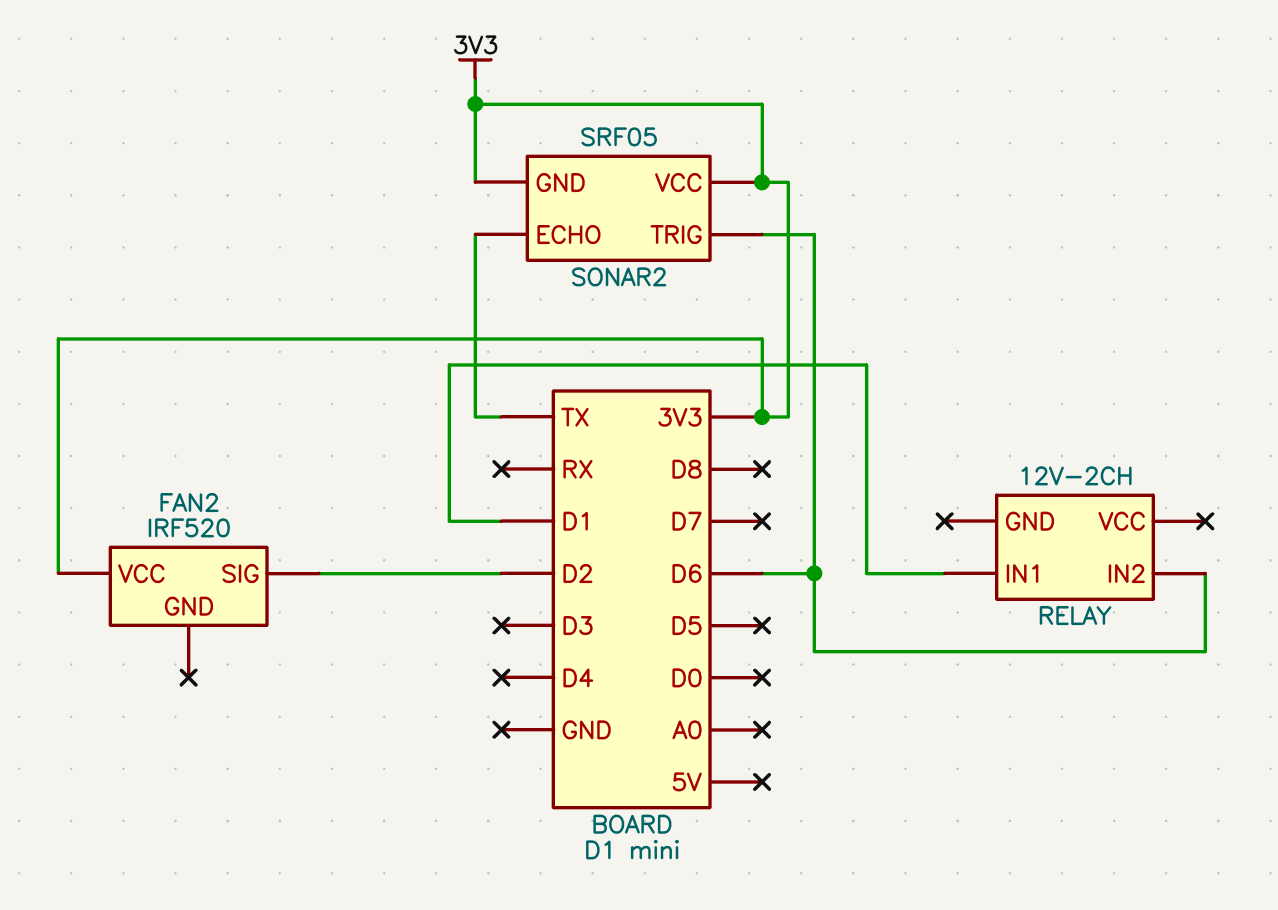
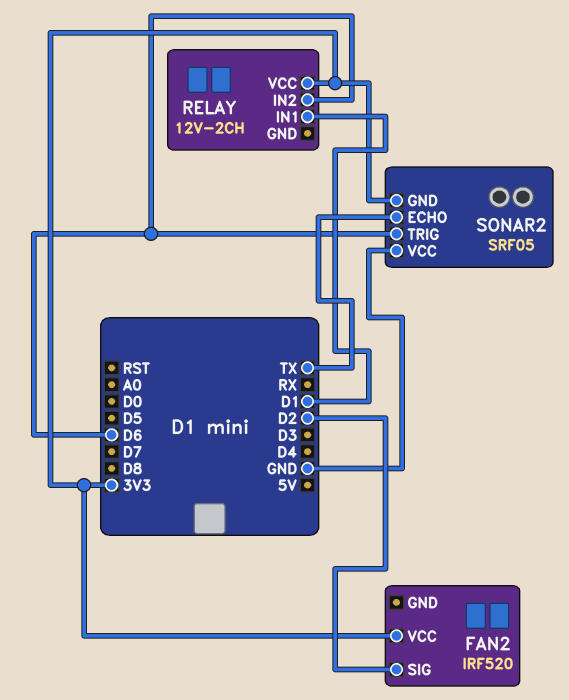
RELAY pin VCC: none -> 3V3
SONAR2 pin VCC: 3V3 -> GND

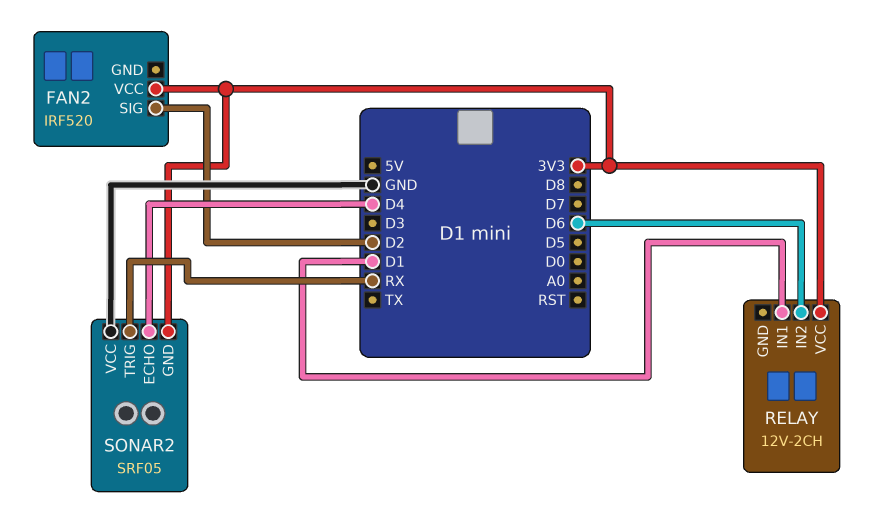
SONAR2 pin ECHO: TX -> D4
SONAR2 pin TRIG: D6 -> RX

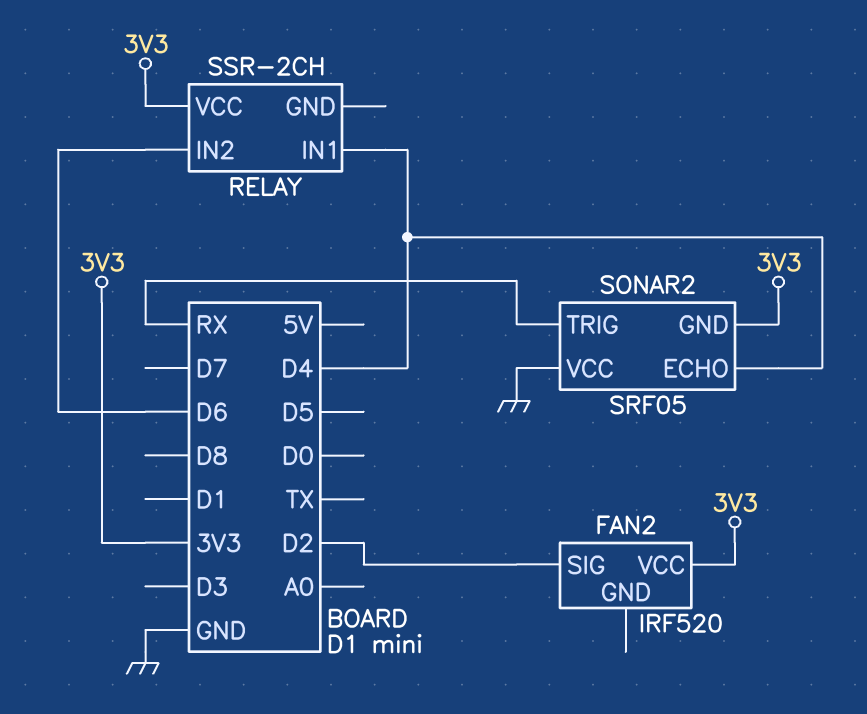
RELAY: 12V-2CH -> SSR-2CH
RELAY pin IN1: D1 -> D4

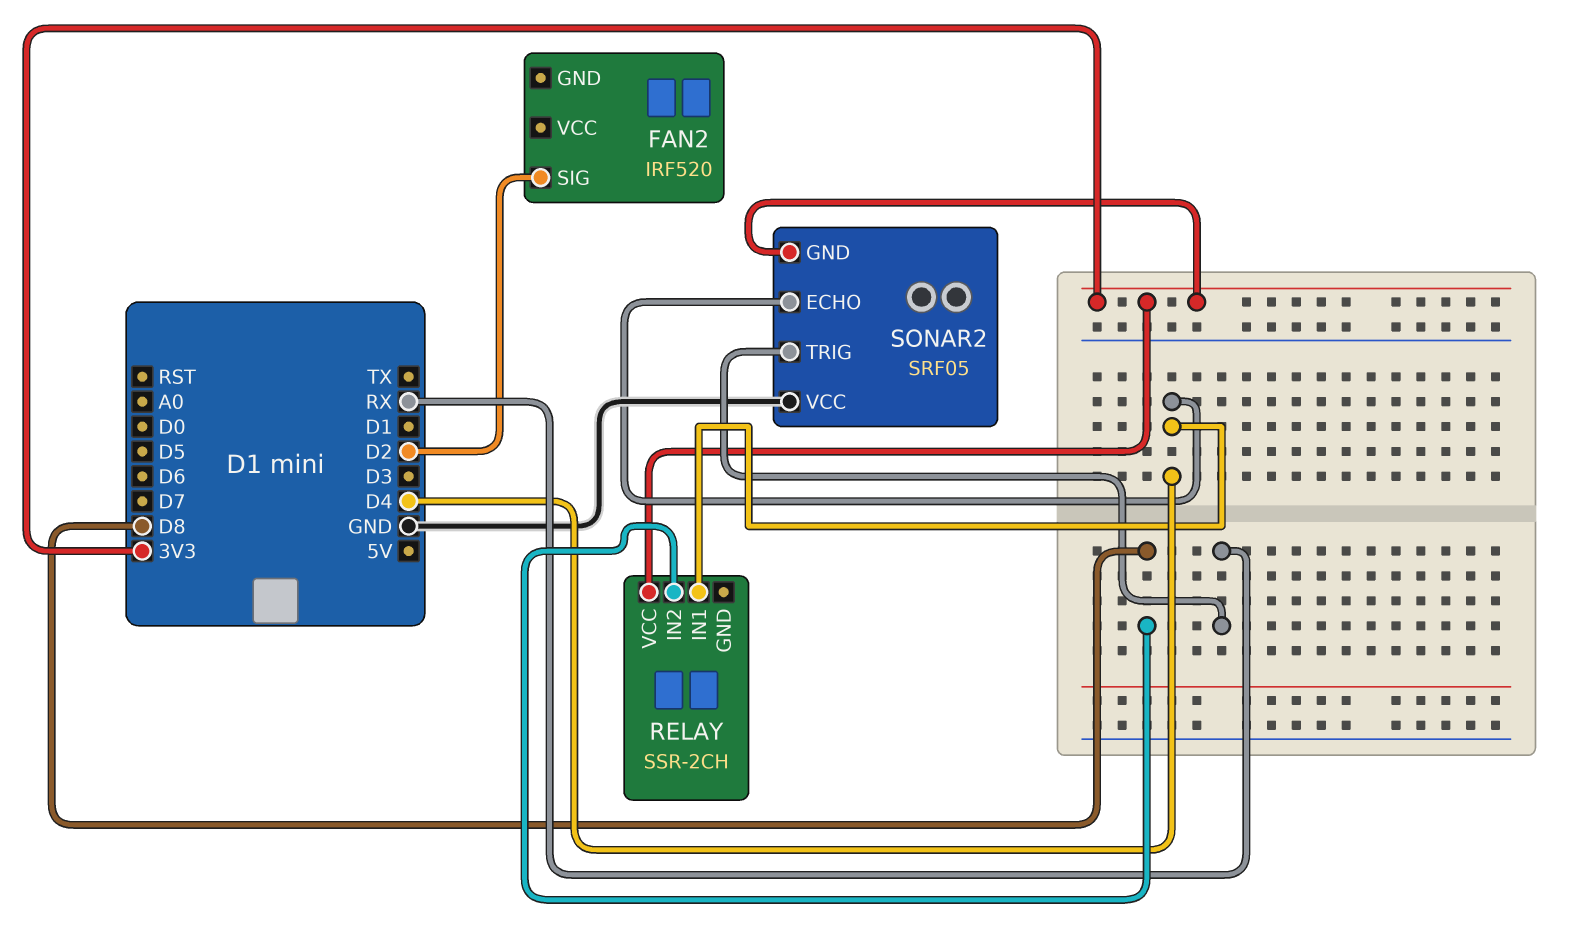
FAN2 pin VCC: 3V3 -> none
RELAY pin IN2: D6 -> D8

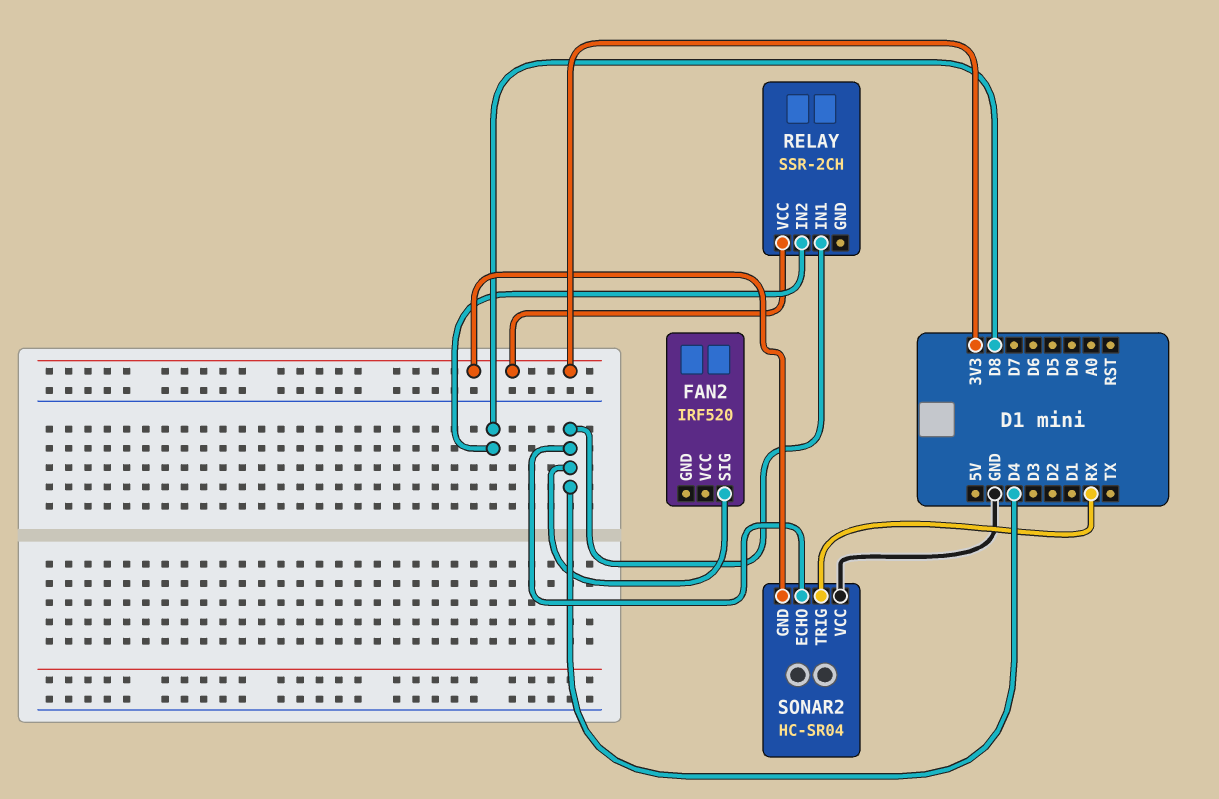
FAN2 pin SIG: D2 -> D4
SONAR2: SRF05 -> HC-SR04

